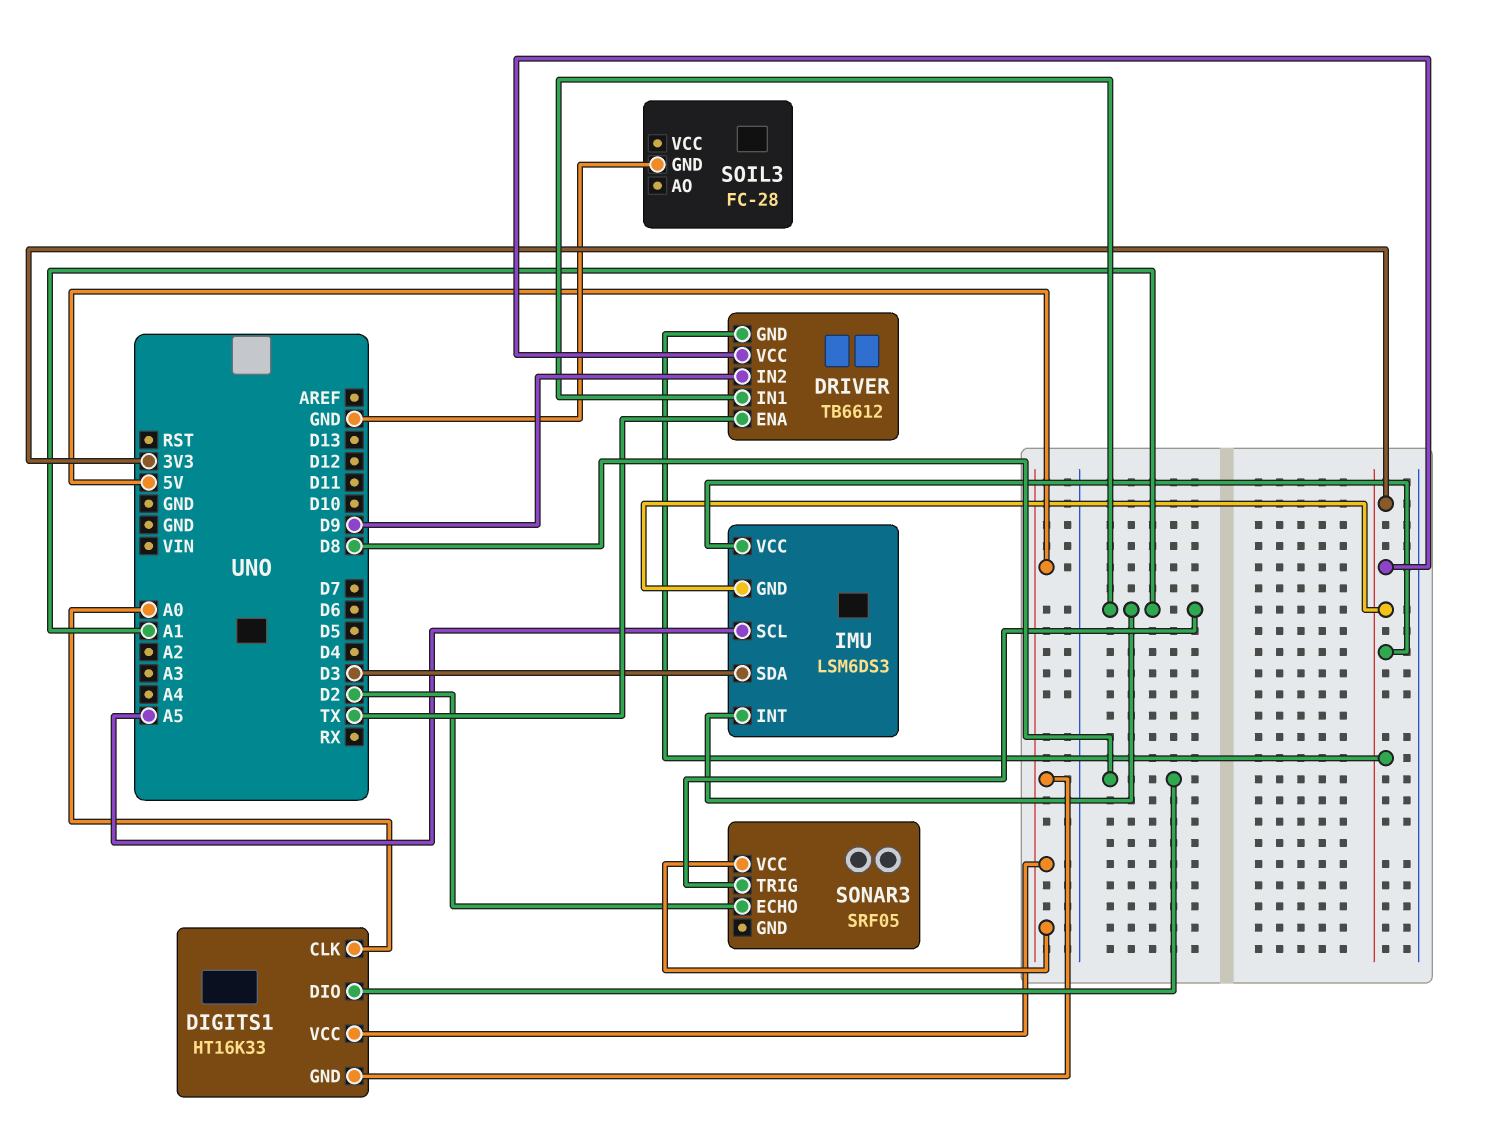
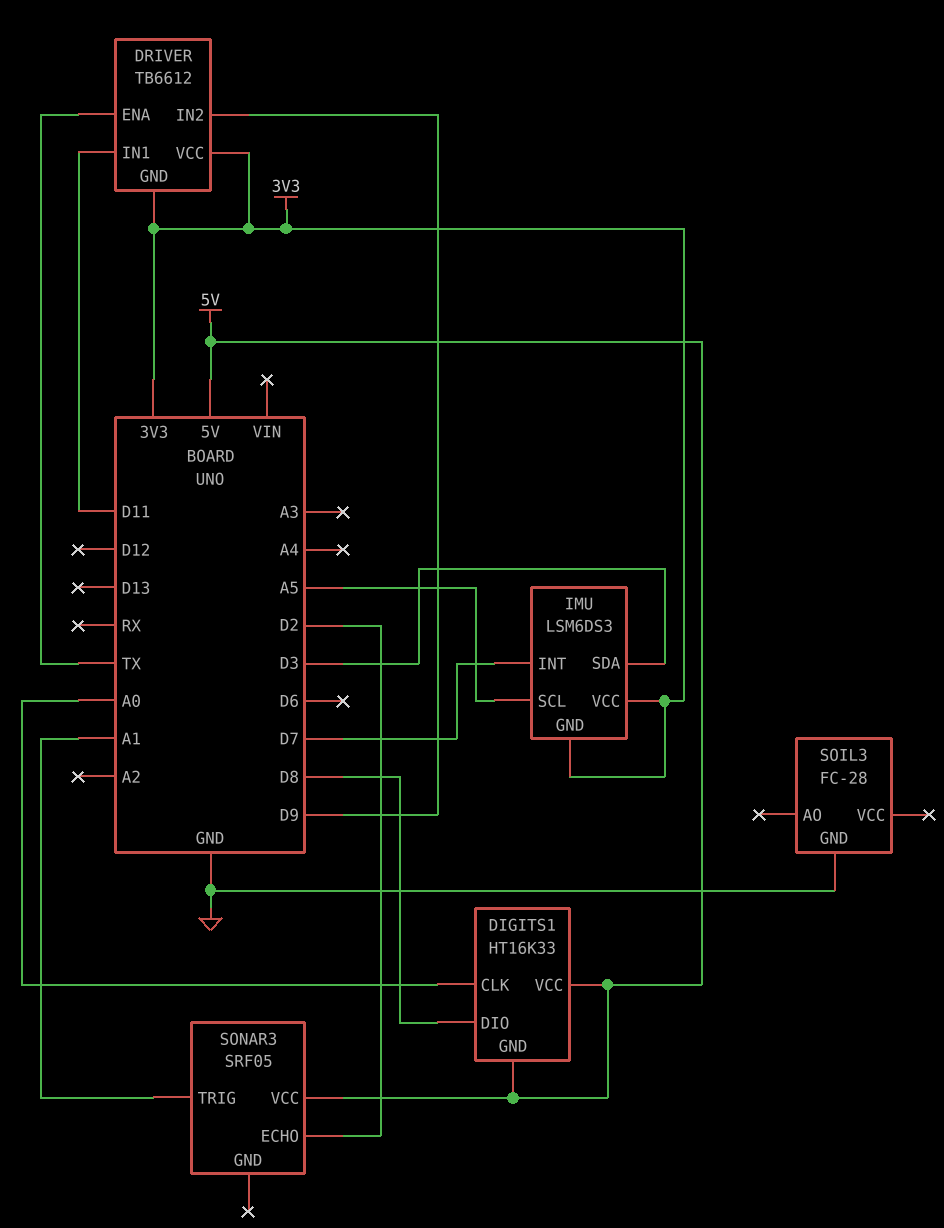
DRIVER pin IN1: A1 -> D11
IMU pin INT: A1 -> D7

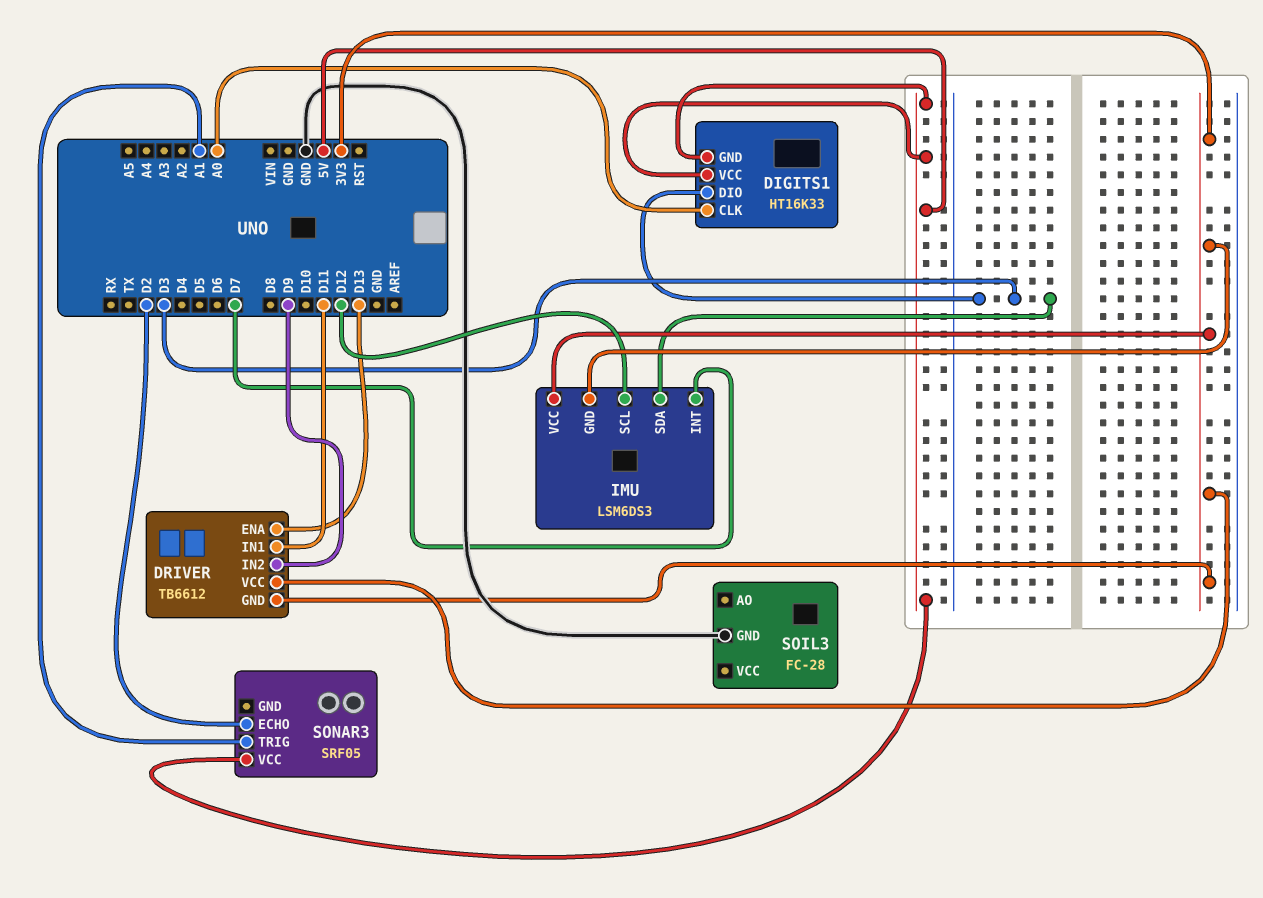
DIGITS1 pin DIO: D8 -> D3
DRIVER pin ENA: TX -> D13
IMU pin SCL: A5 -> D12

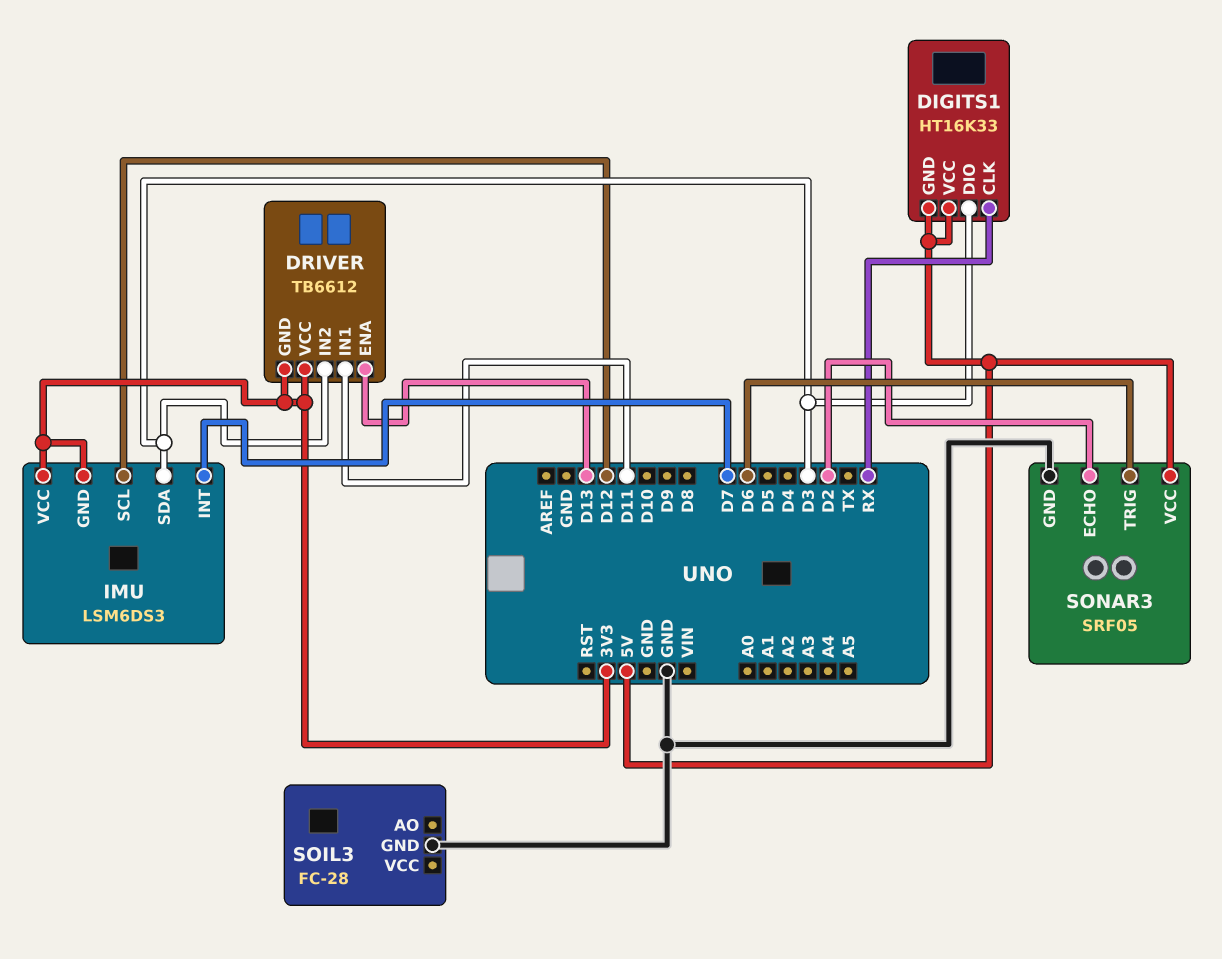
DIGITS1 pin CLK: A0 -> RX
DRIVER pin IN2: D9 -> D3
SONAR3 pin GND: none -> GND
SONAR3 pin TRIG: A1 -> D6

